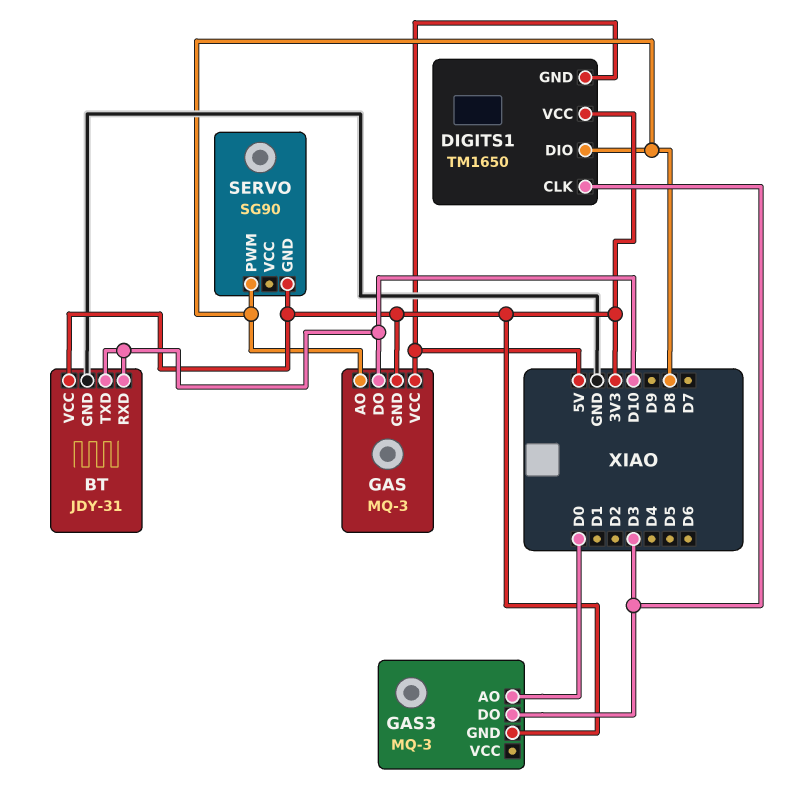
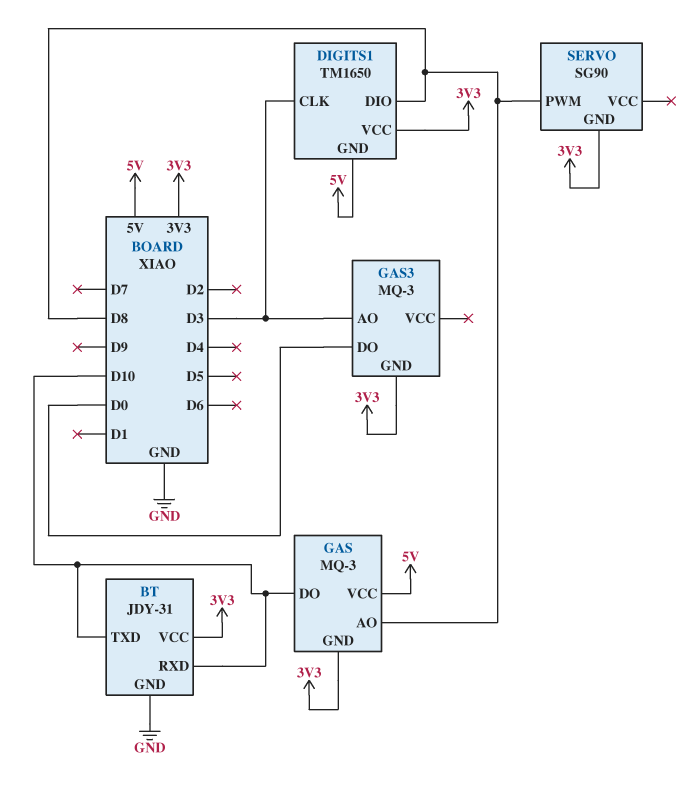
GAS3 pin AO: D0 -> D3
GAS3 pin DO: D3 -> D0

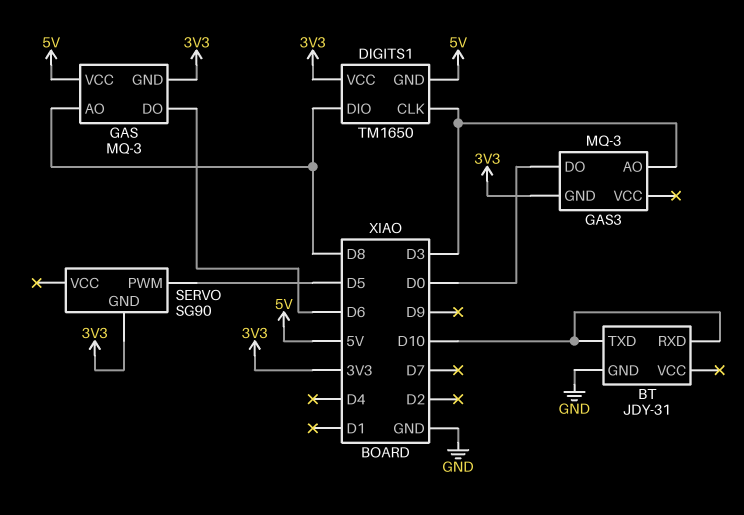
BT pin VCC: 3V3 -> none
GAS pin DO: D10 -> D6
SERVO pin PWM: D8 -> D5

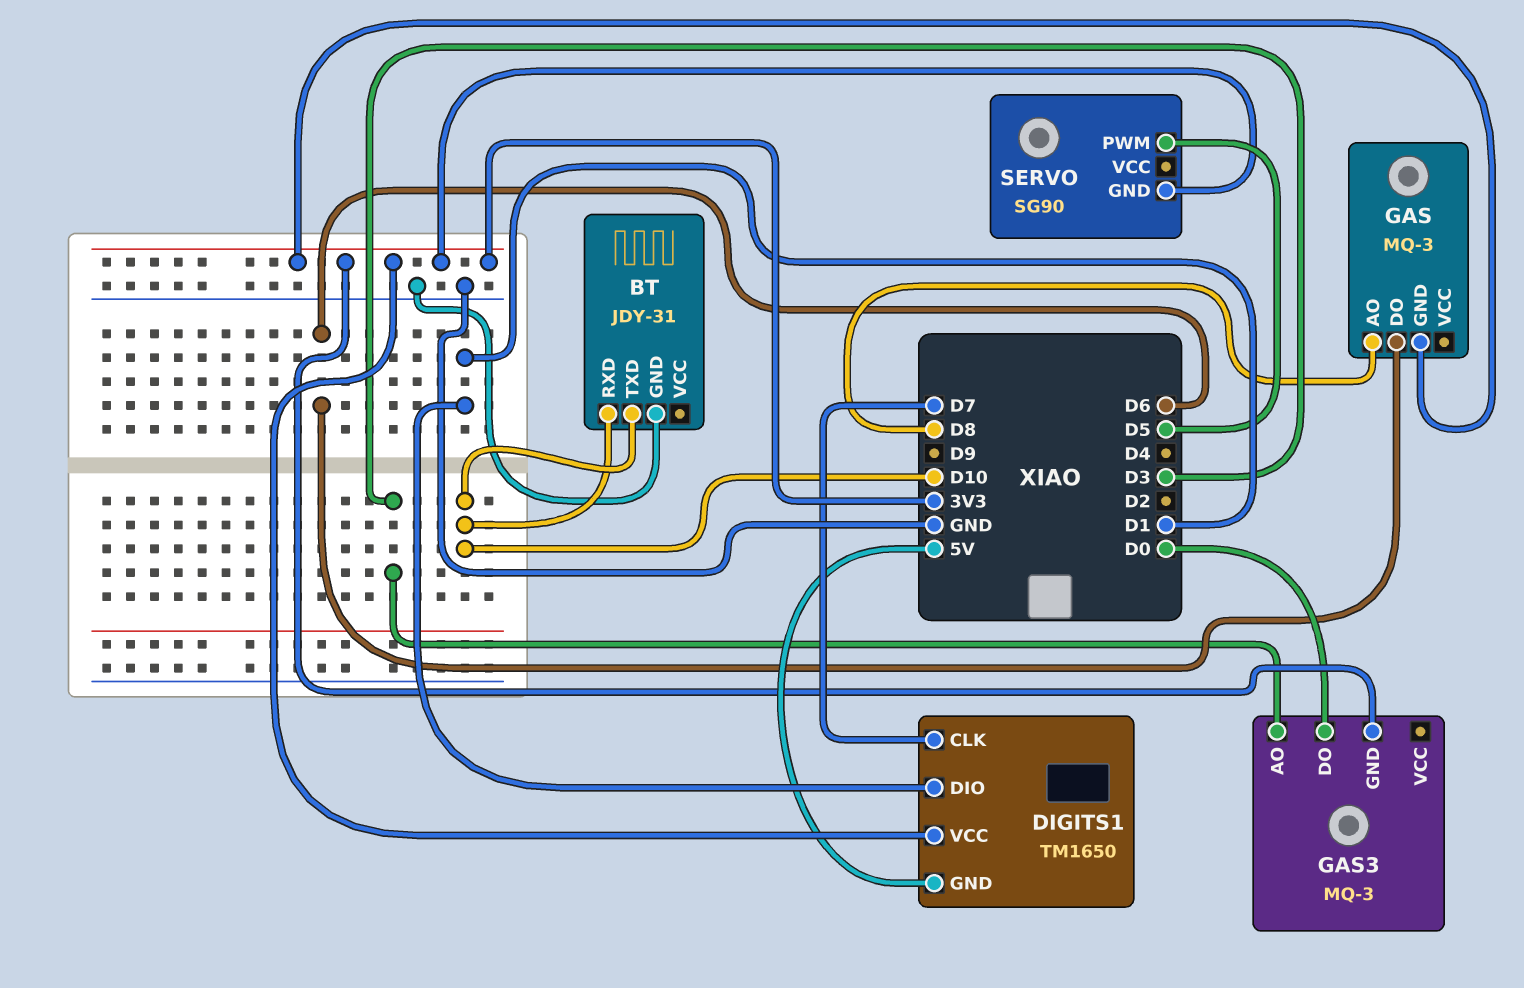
DIGITS1 pin CLK: D3 -> D7
DIGITS1 pin DIO: D8 -> D1
GAS pin VCC: 5V -> none

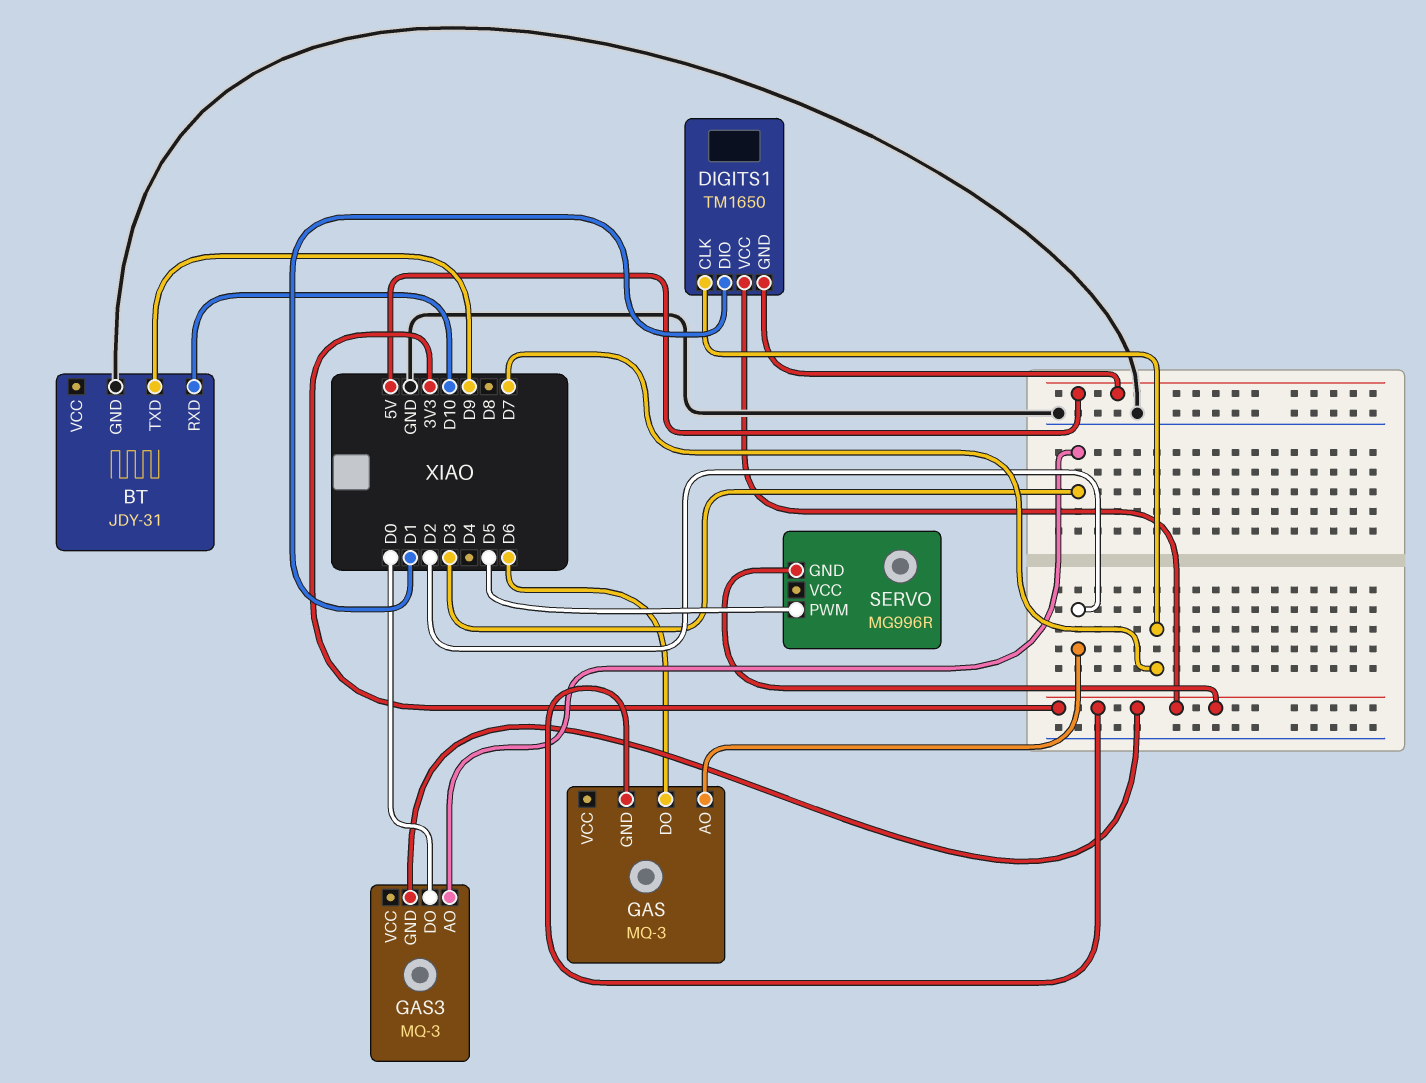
BT pin TXD: D10 -> D9
GAS pin AO: D8 -> D2
SERVO: SG90 -> MG996R

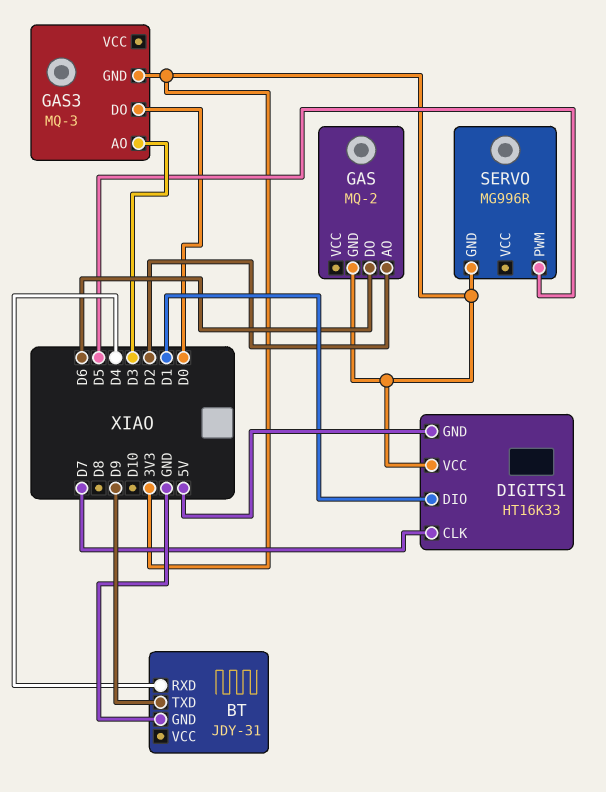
BT pin RXD: D10 -> D4
DIGITS1: TM1650 -> HT16K33
GAS: MQ-3 -> MQ-2

